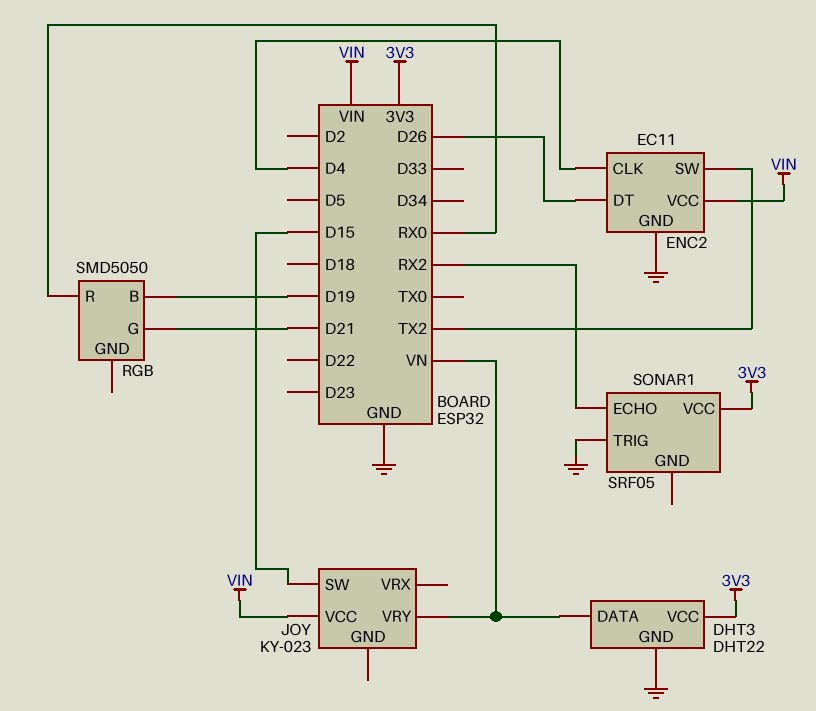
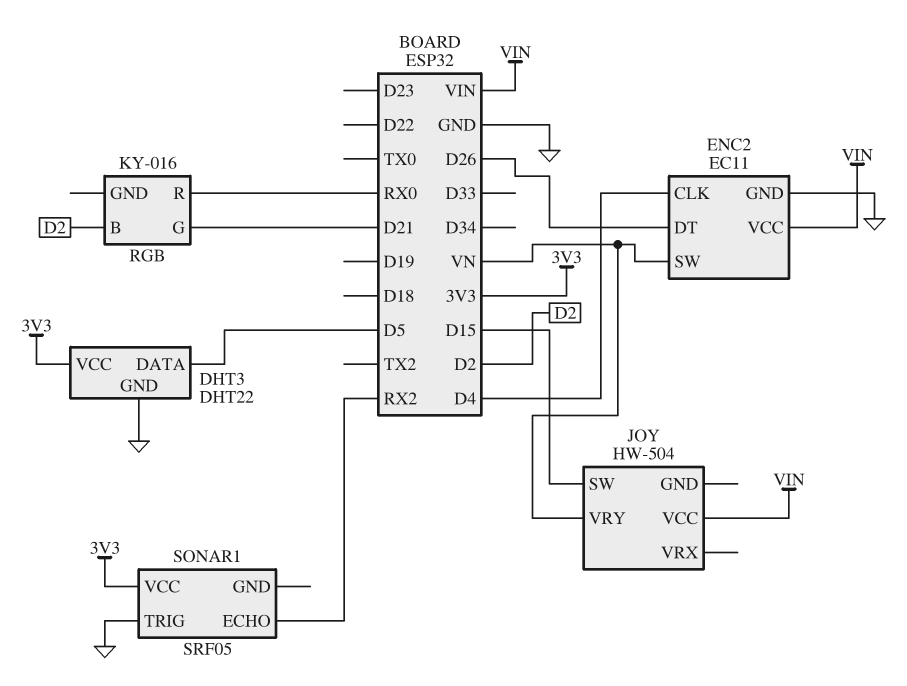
DHT3 pin DATA: VN -> D5
ENC2 pin SW: TX2 -> VN
JOY: KY-023 -> HW-504
RGB: SMD5050 -> KY-016
RGB pin B: D19 -> D2

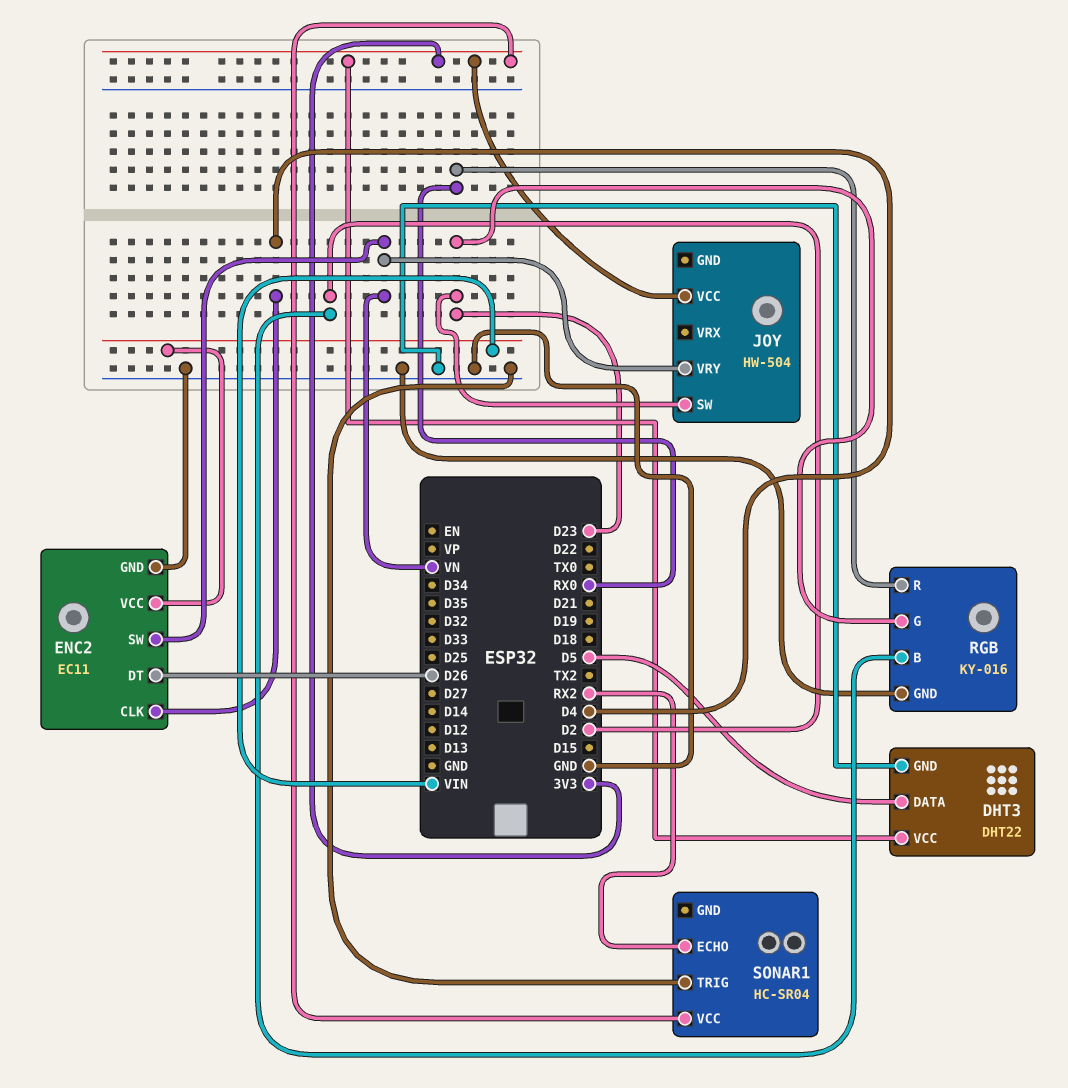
JOY pin SW: D15 -> D23
JOY pin VCC: VIN -> 3V3
RGB pin G: D21 -> D23
RGB pin GND: none -> GND
SONAR1: SRF05 -> HC-SR04

